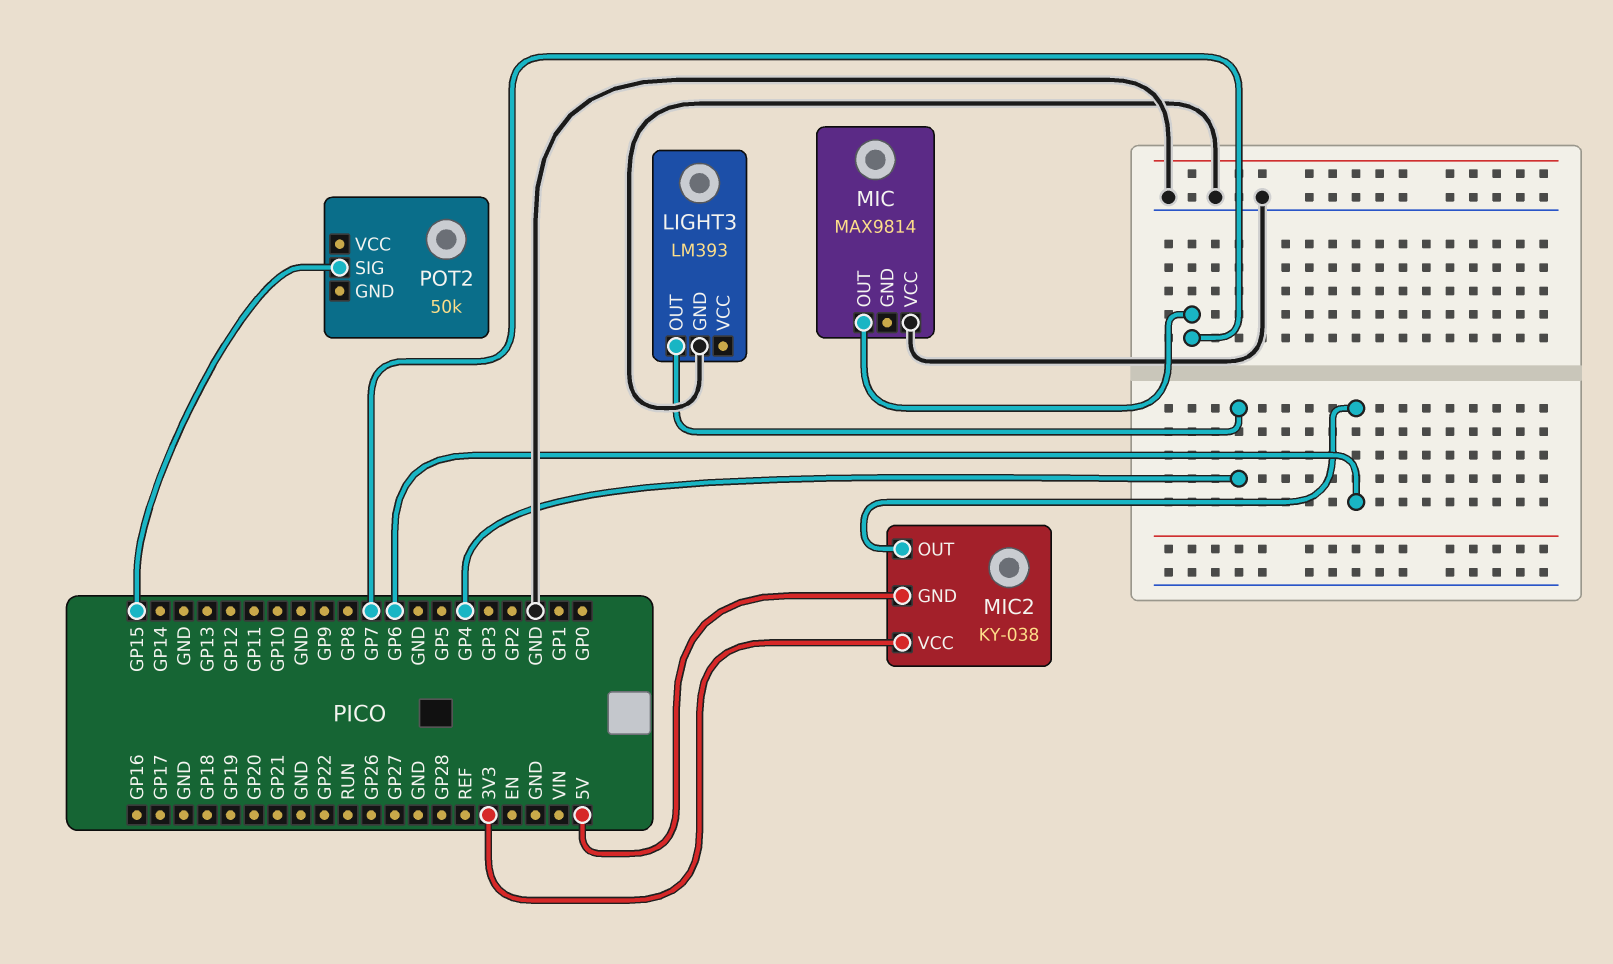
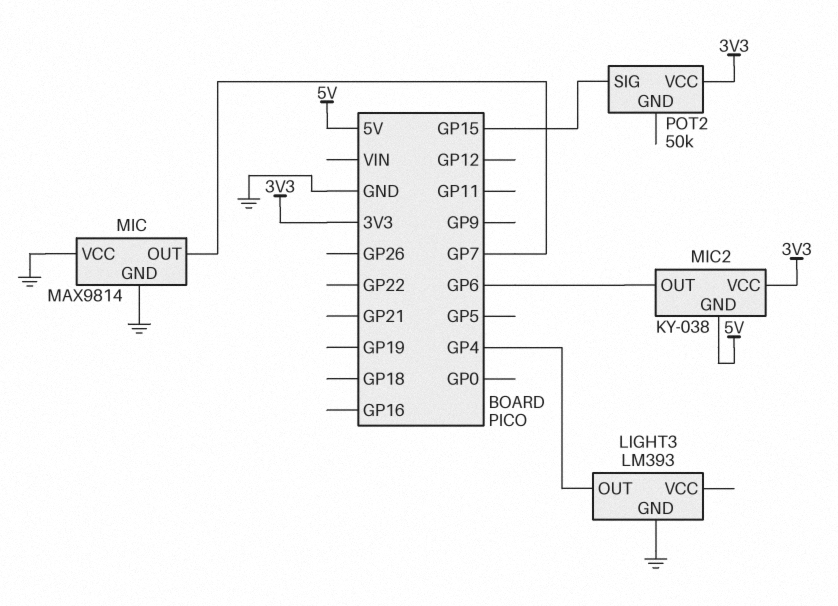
MIC pin GND: none -> GND
POT2 pin VCC: none -> 3V3

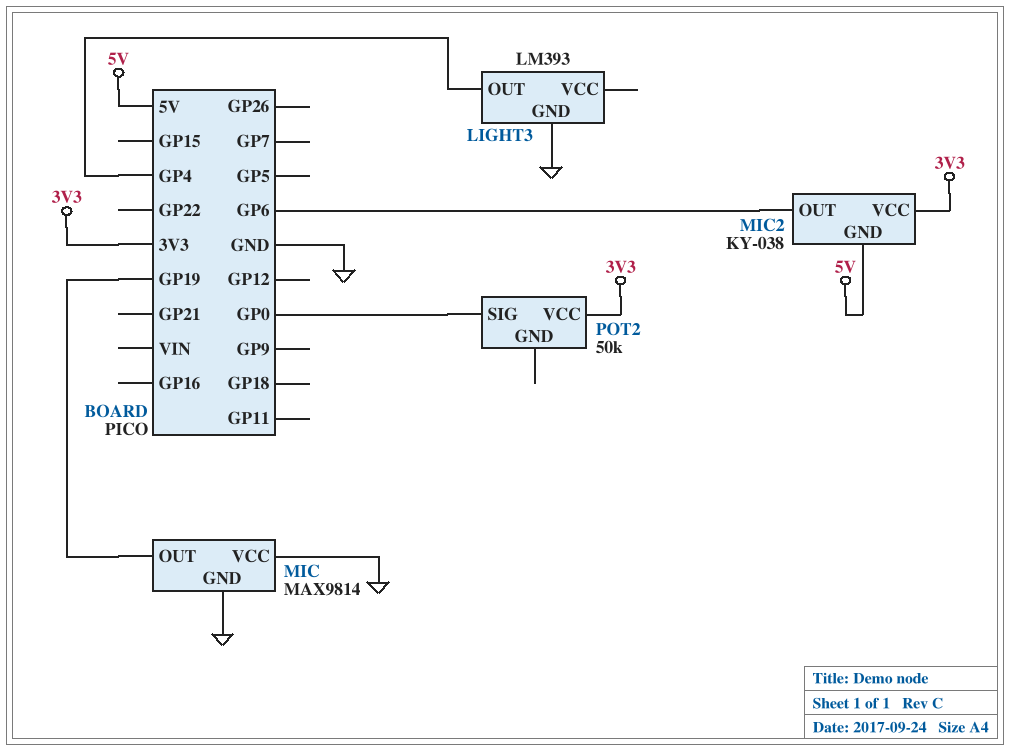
MIC pin OUT: GP7 -> GP19
POT2 pin SIG: GP15 -> GP0

